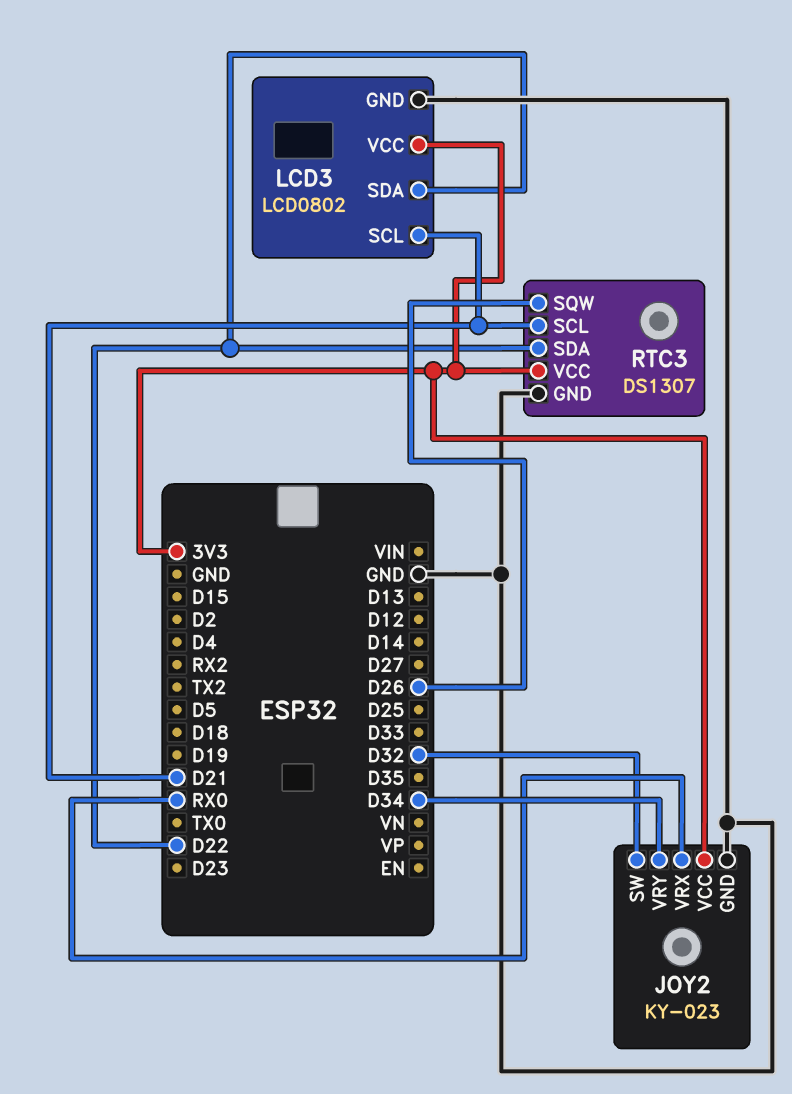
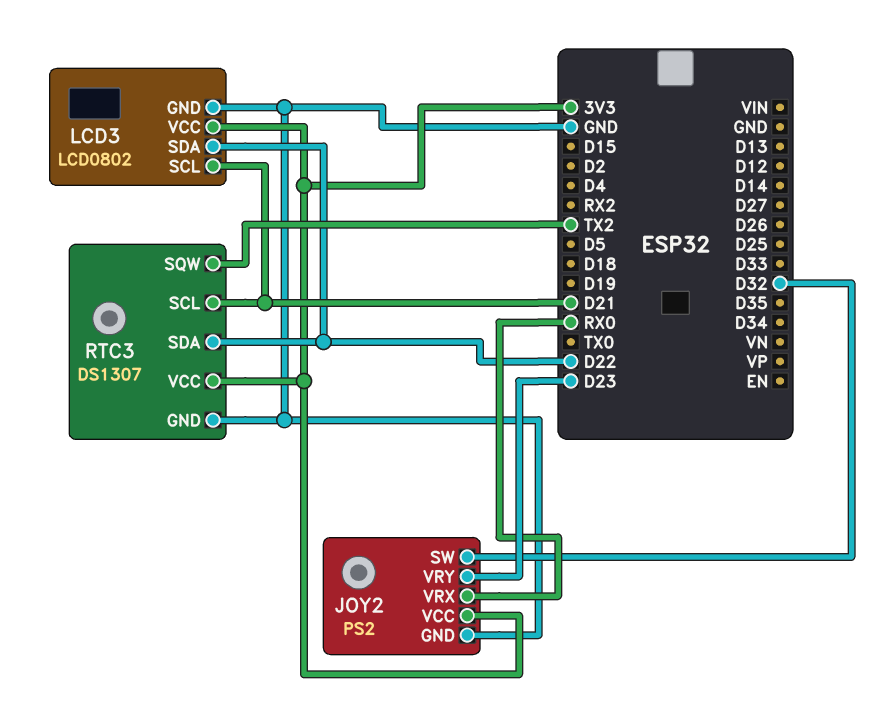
JOY2: KY-023 -> PS2
JOY2 pin VRY: D34 -> D23
RTC3 pin SQW: D26 -> TX2

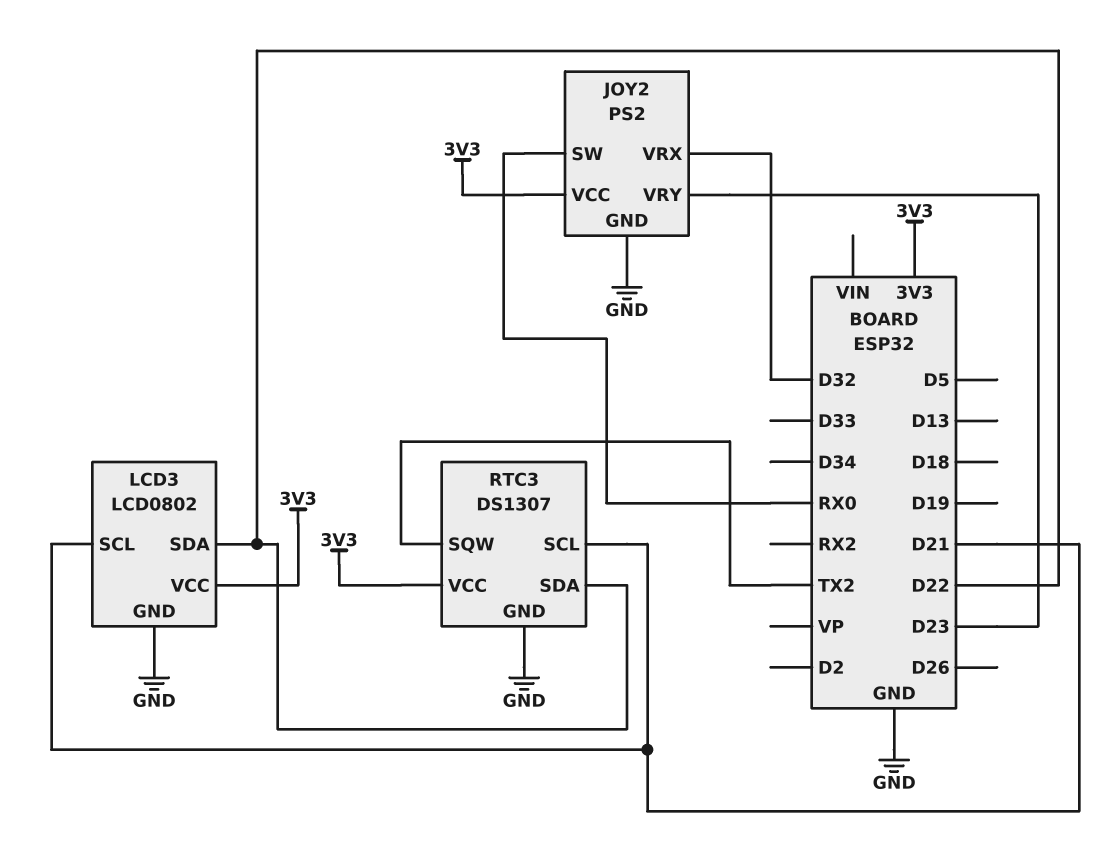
JOY2 pin SW: D32 -> RX0
JOY2 pin VRX: RX0 -> D32

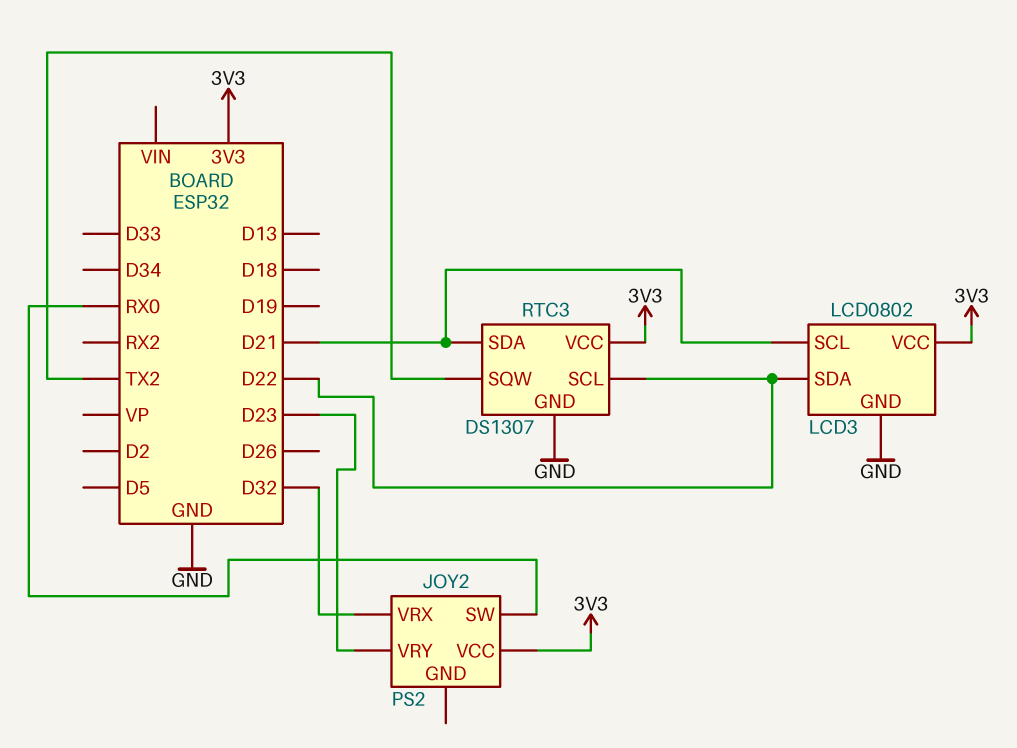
JOY2 pin GND: GND -> none
RTC3 pin SCL: D21 -> D22
RTC3 pin SDA: D22 -> D21

